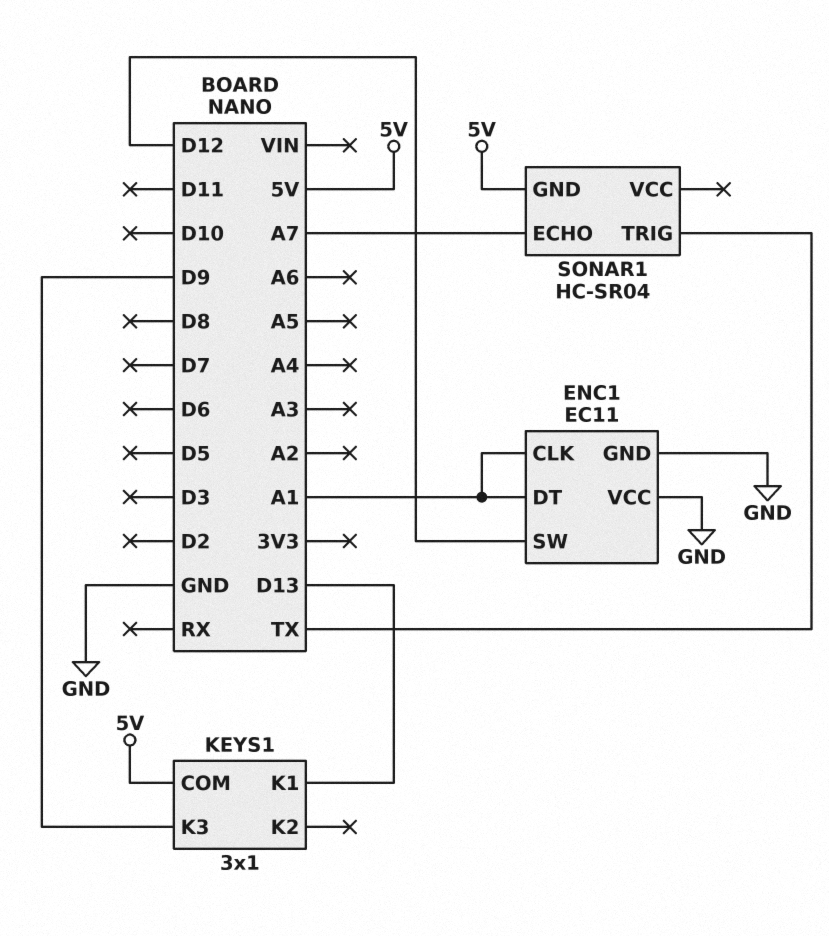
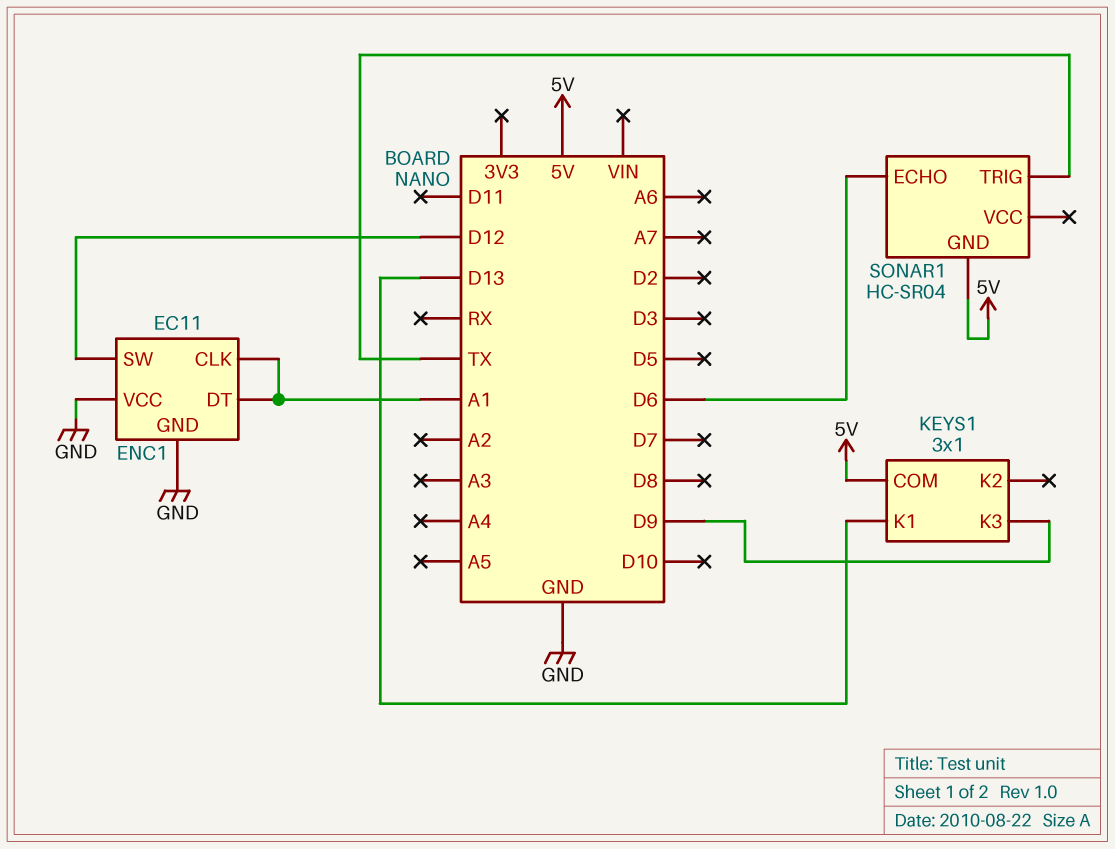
SONAR1 pin ECHO: A7 -> D6

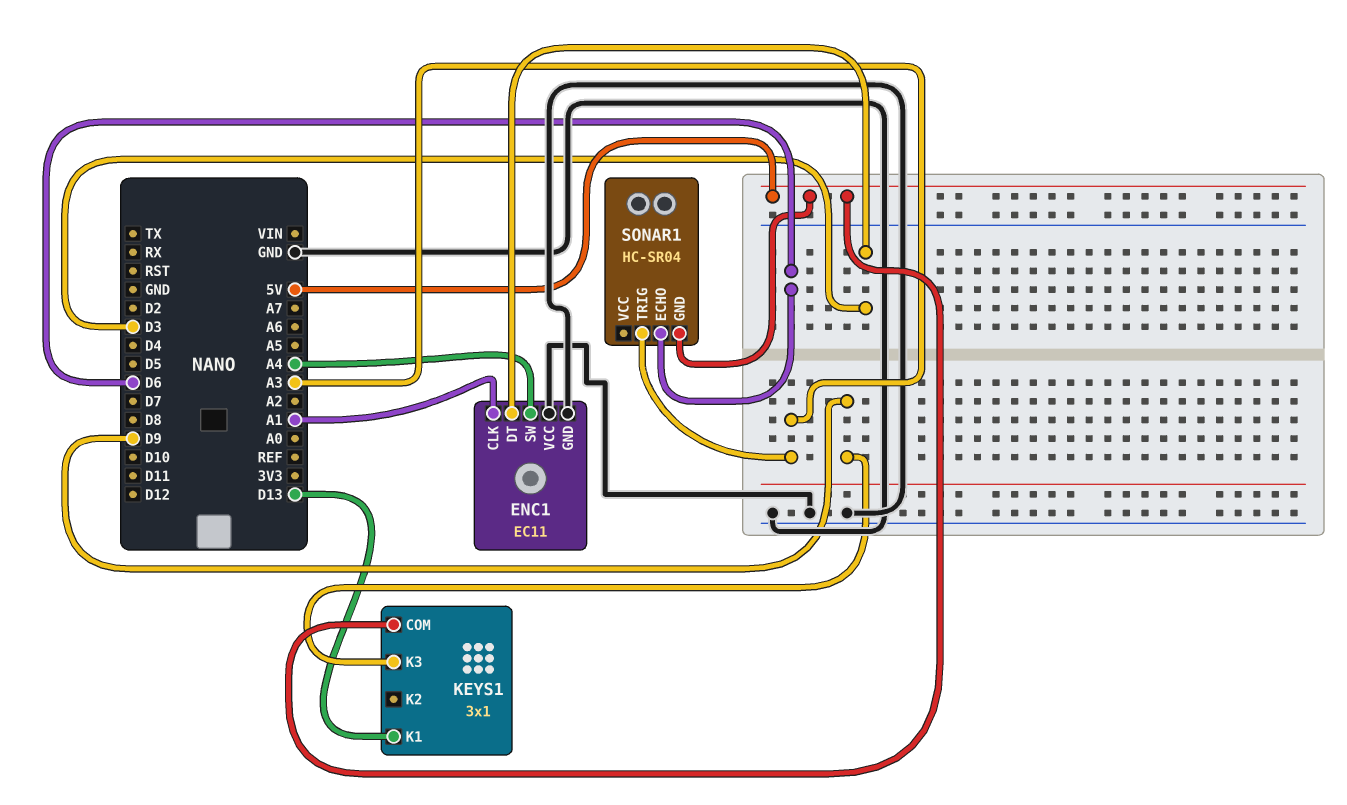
ENC1 pin DT: A1 -> D3
ENC1 pin SW: D12 -> A4
SONAR1 pin TRIG: TX -> A3

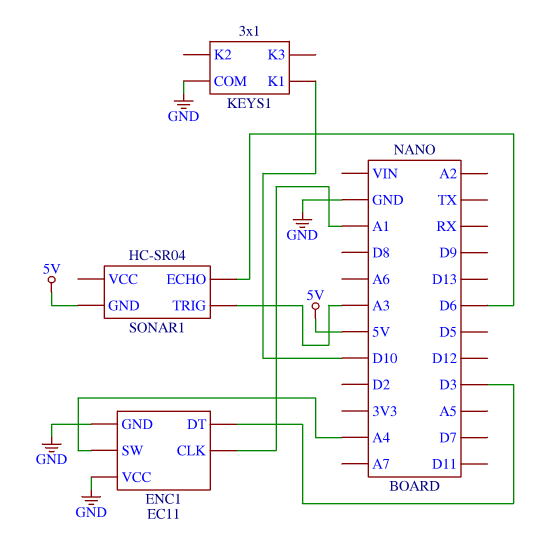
KEYS1 pin COM: 5V -> GND
KEYS1 pin K1: D13 -> D10
KEYS1 pin K3: D9 -> none

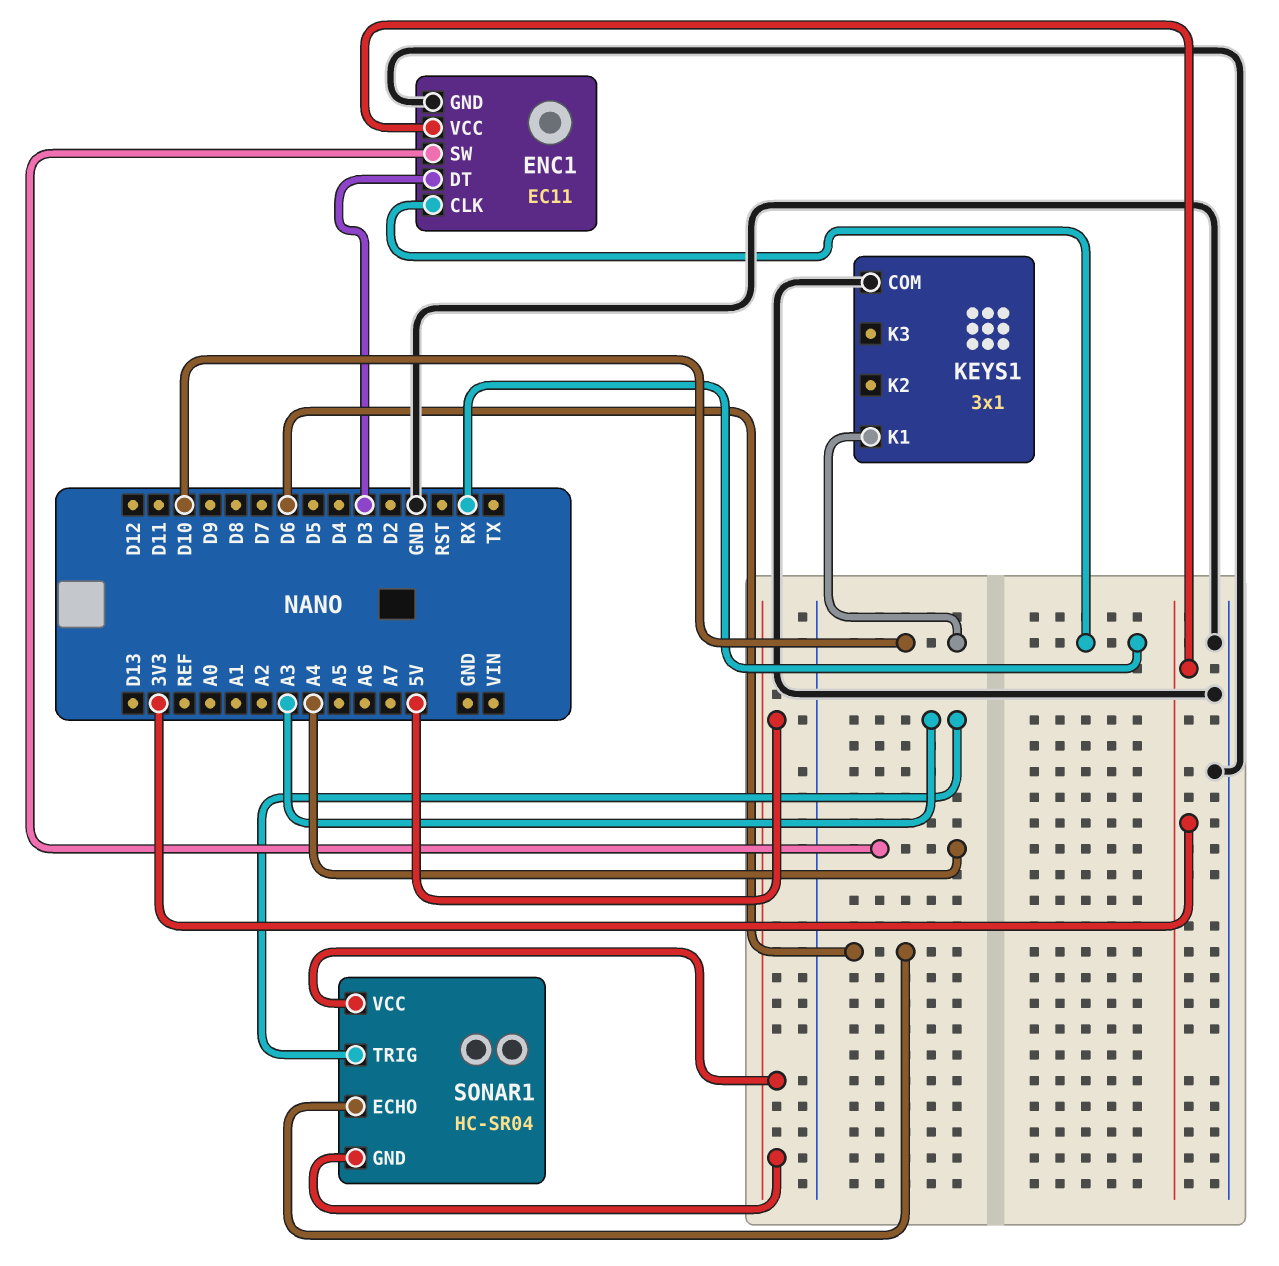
ENC1 pin CLK: A1 -> RX
ENC1 pin VCC: GND -> 3V3
SONAR1 pin VCC: none -> 5V

